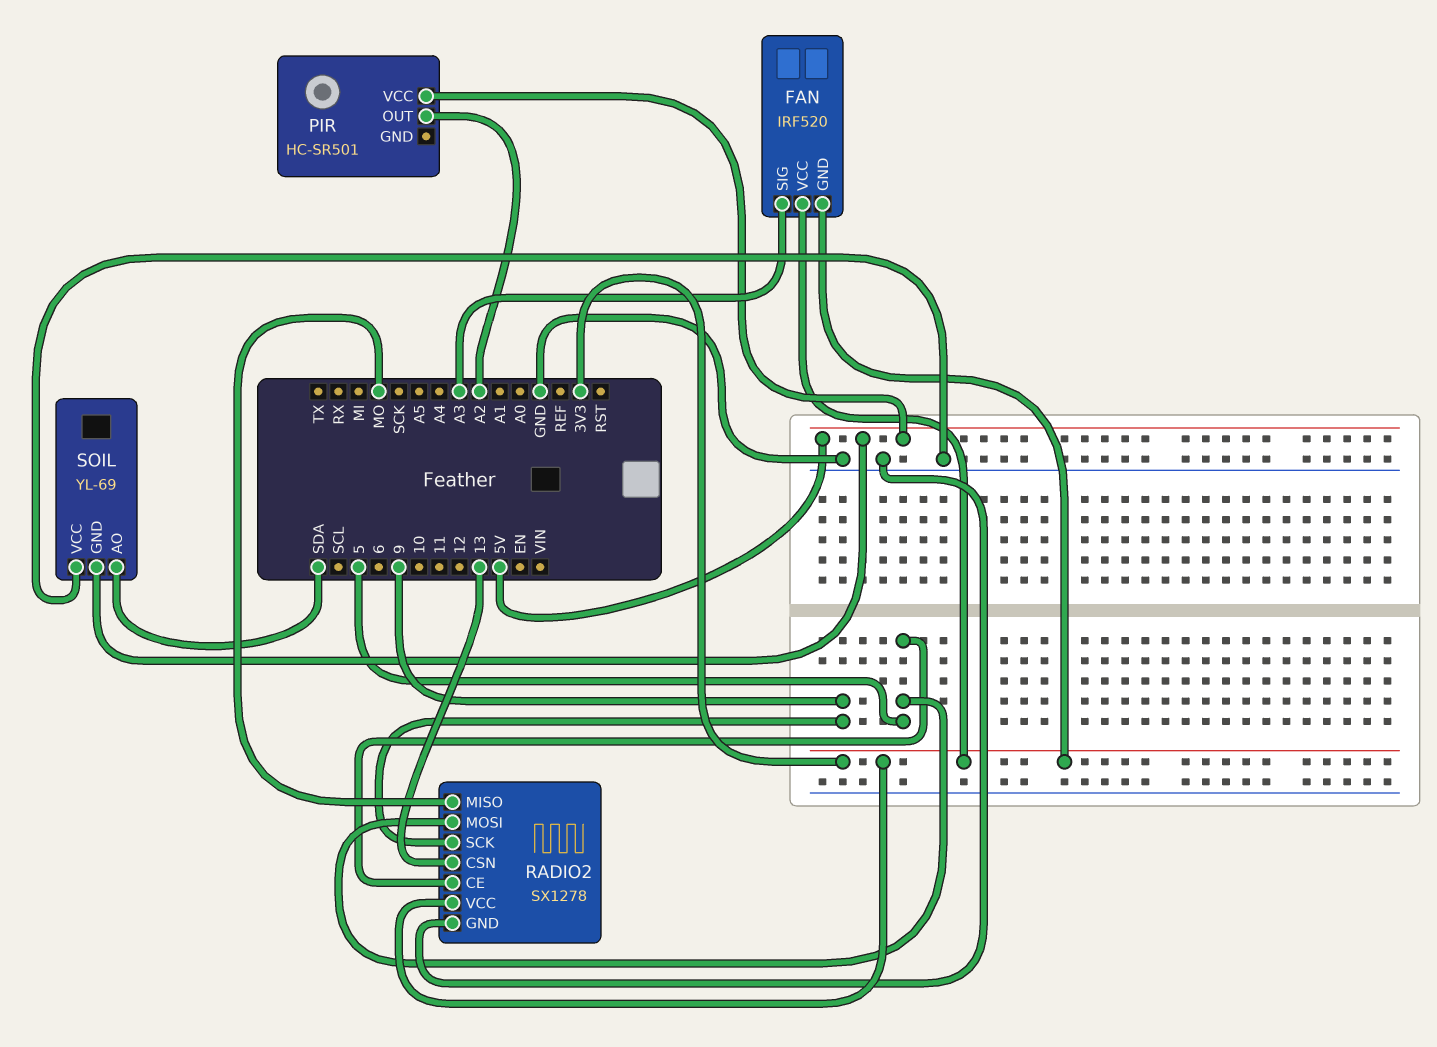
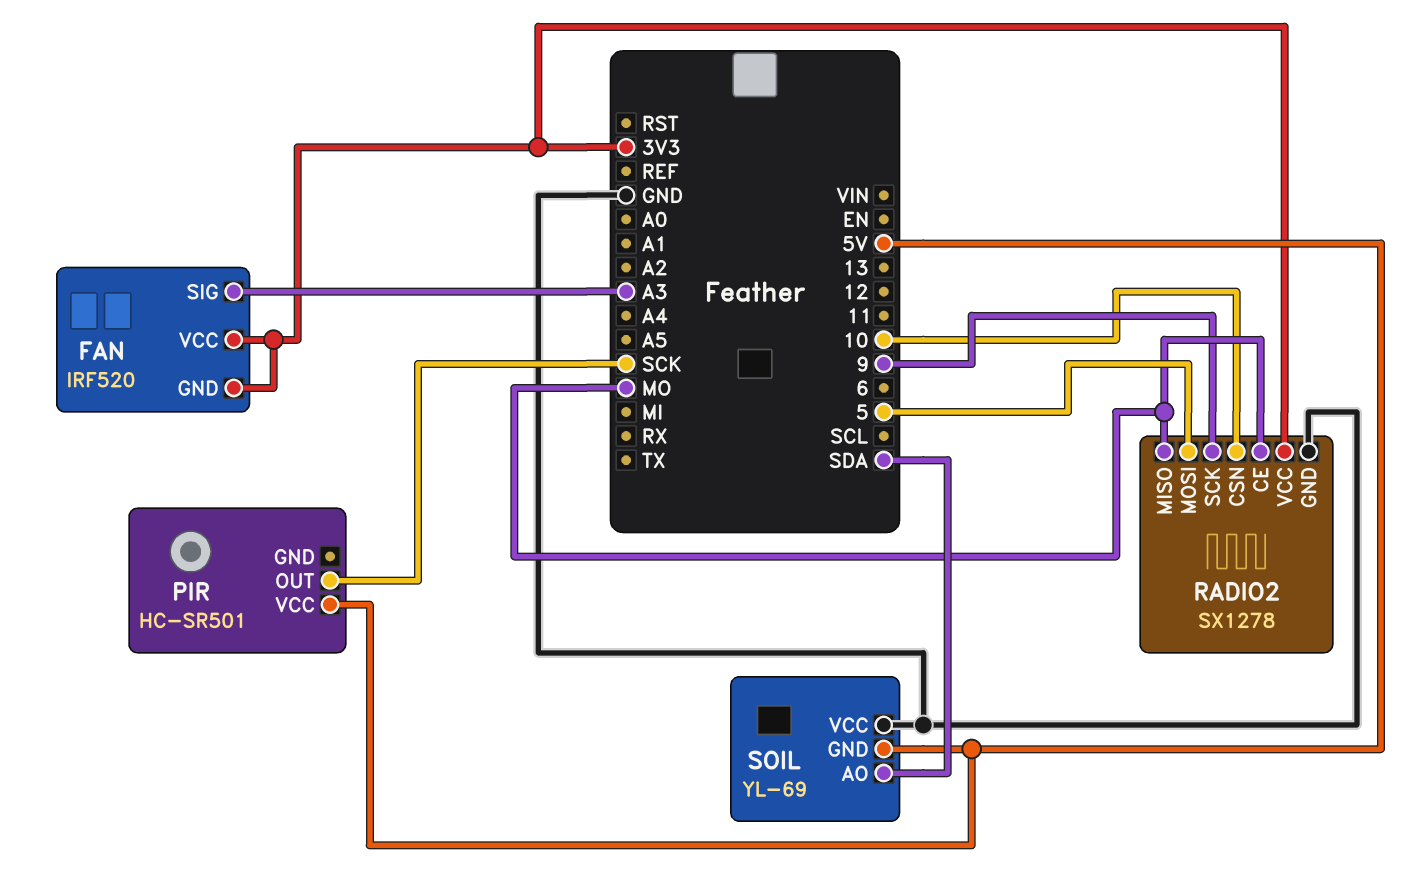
PIR pin OUT: A2 -> SCK
RADIO2 pin CE: 5 -> MO
RADIO2 pin CSN: 13 -> 10

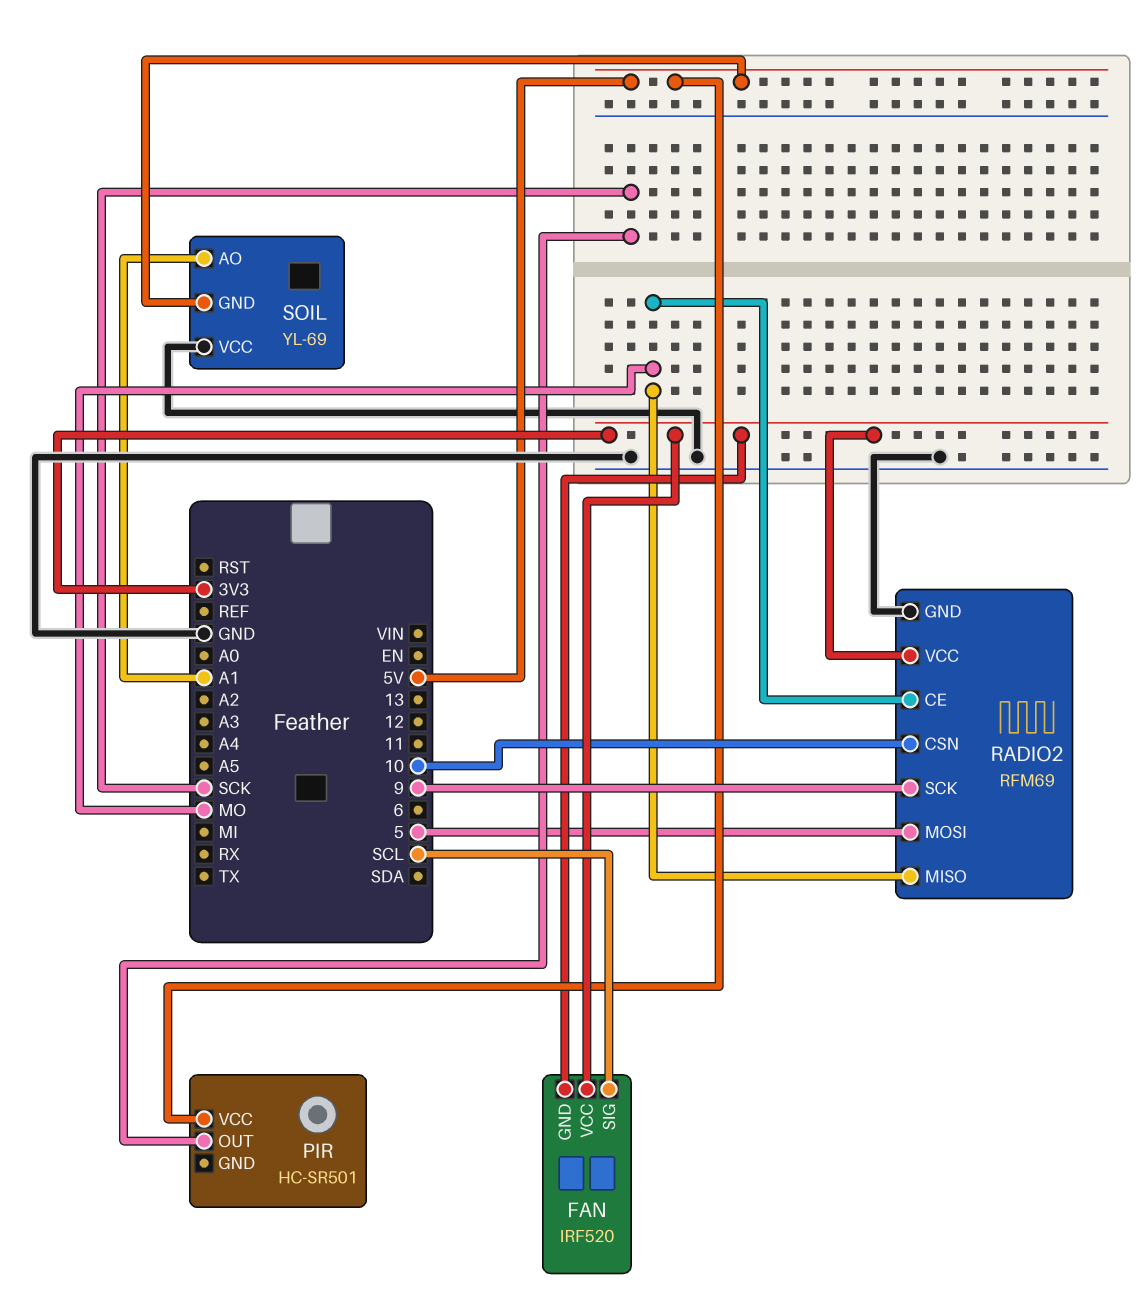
FAN pin SIG: A3 -> SCL
RADIO2: SX1278 -> RFM69
SOIL pin AO: SDA -> A1

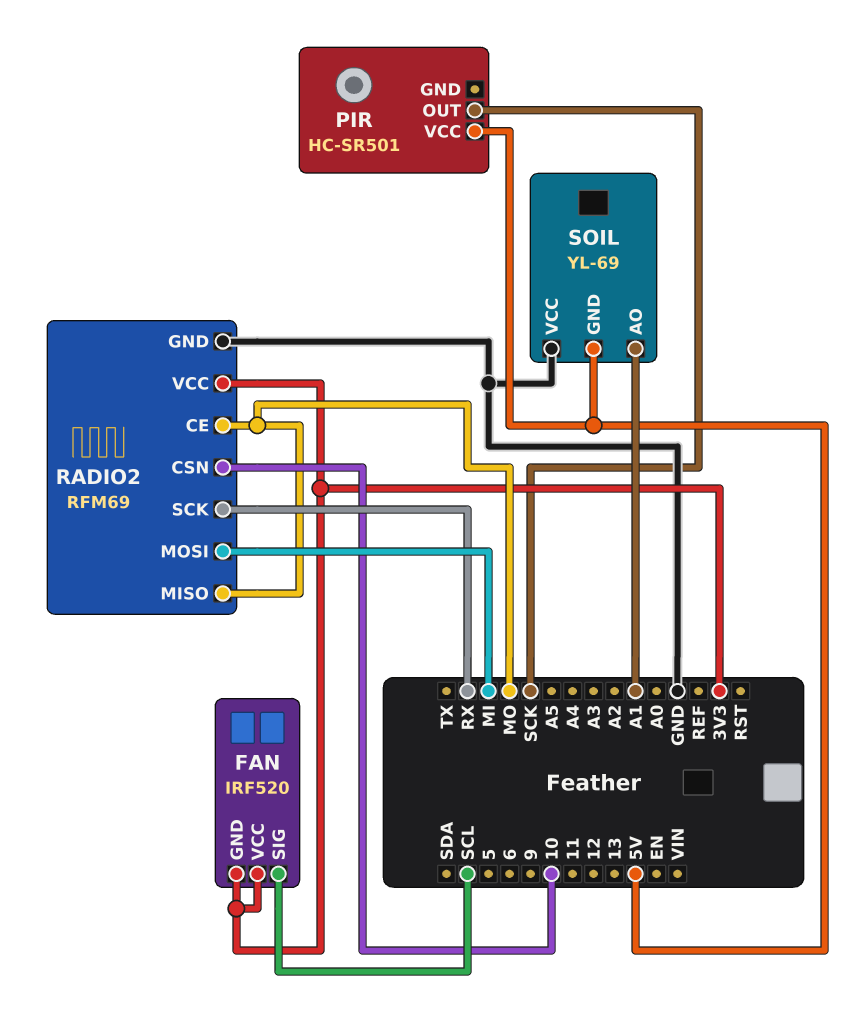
RADIO2 pin MOSI: 5 -> MI
RADIO2 pin SCK: 9 -> RX

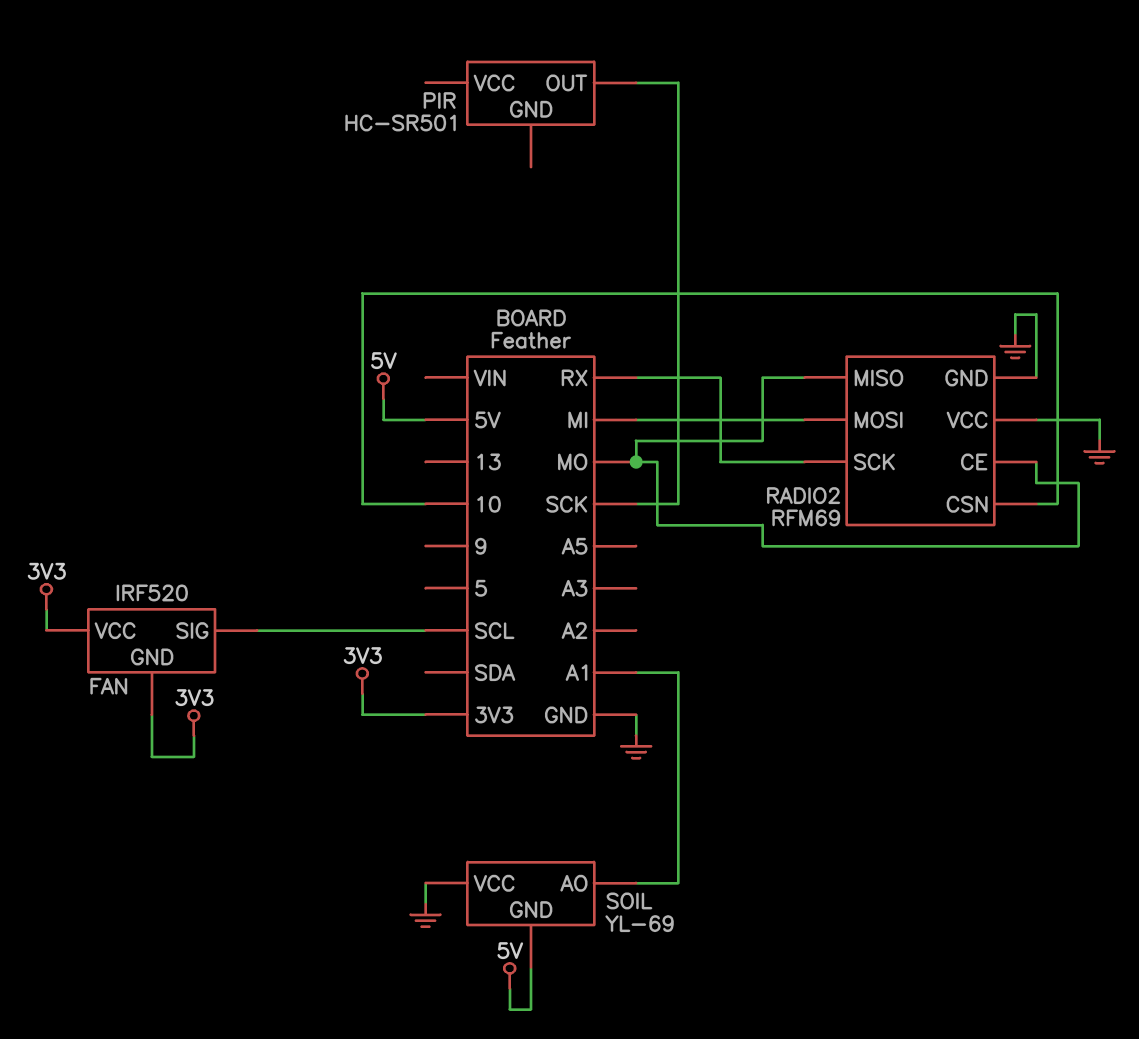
PIR pin VCC: 5V -> none
RADIO2 pin VCC: 3V3 -> GND

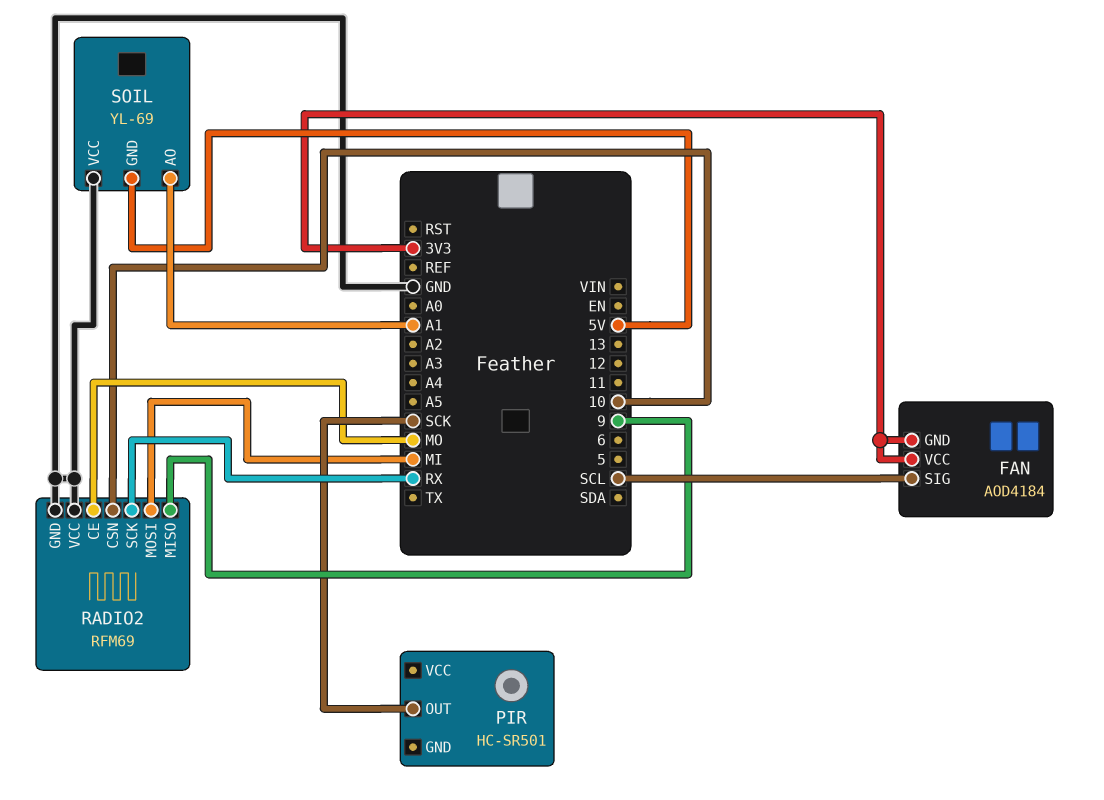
FAN: IRF520 -> AOD4184
RADIO2 pin MISO: MO -> 9

